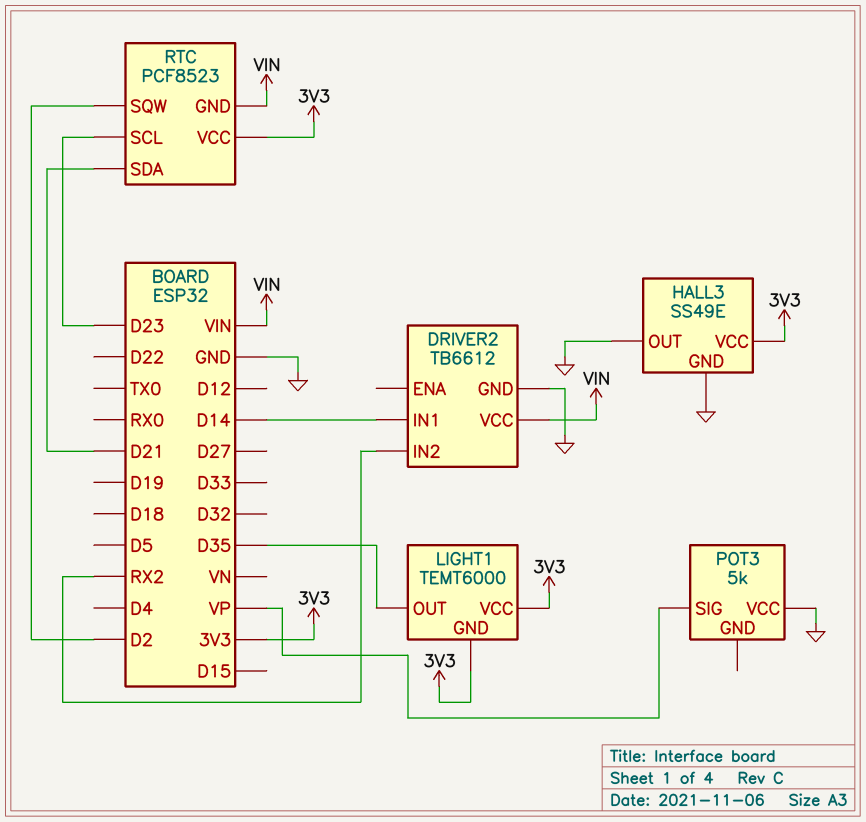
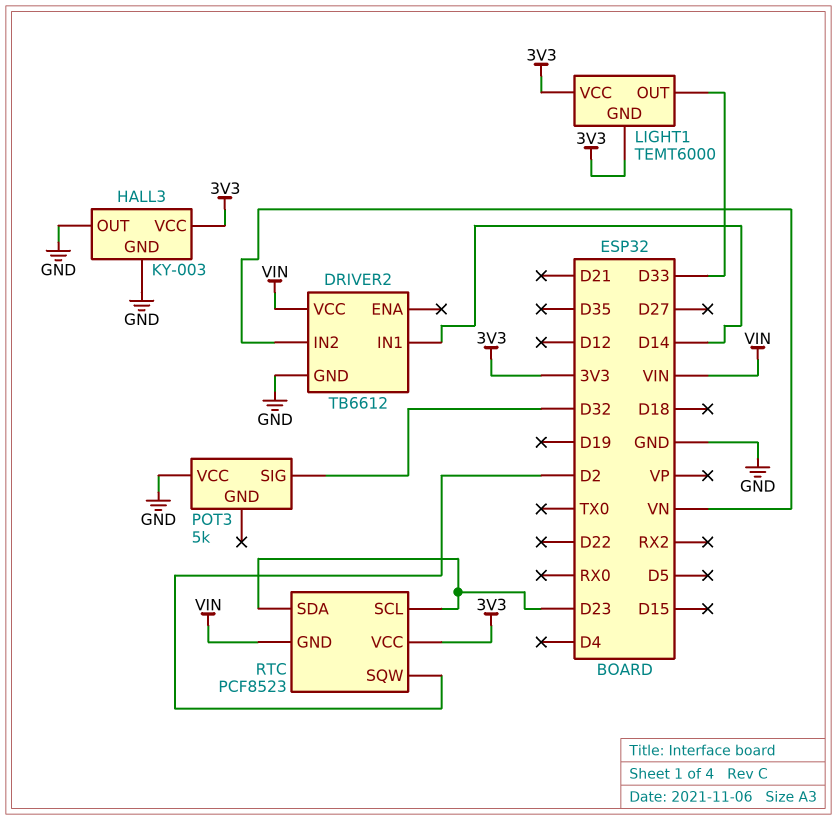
DRIVER2 pin IN2: RX2 -> VN
HALL3: SS49E -> KY-003
LIGHT1 pin OUT: D35 -> D33
POT3 pin SIG: VP -> D32
RTC pin SDA: D21 -> D23

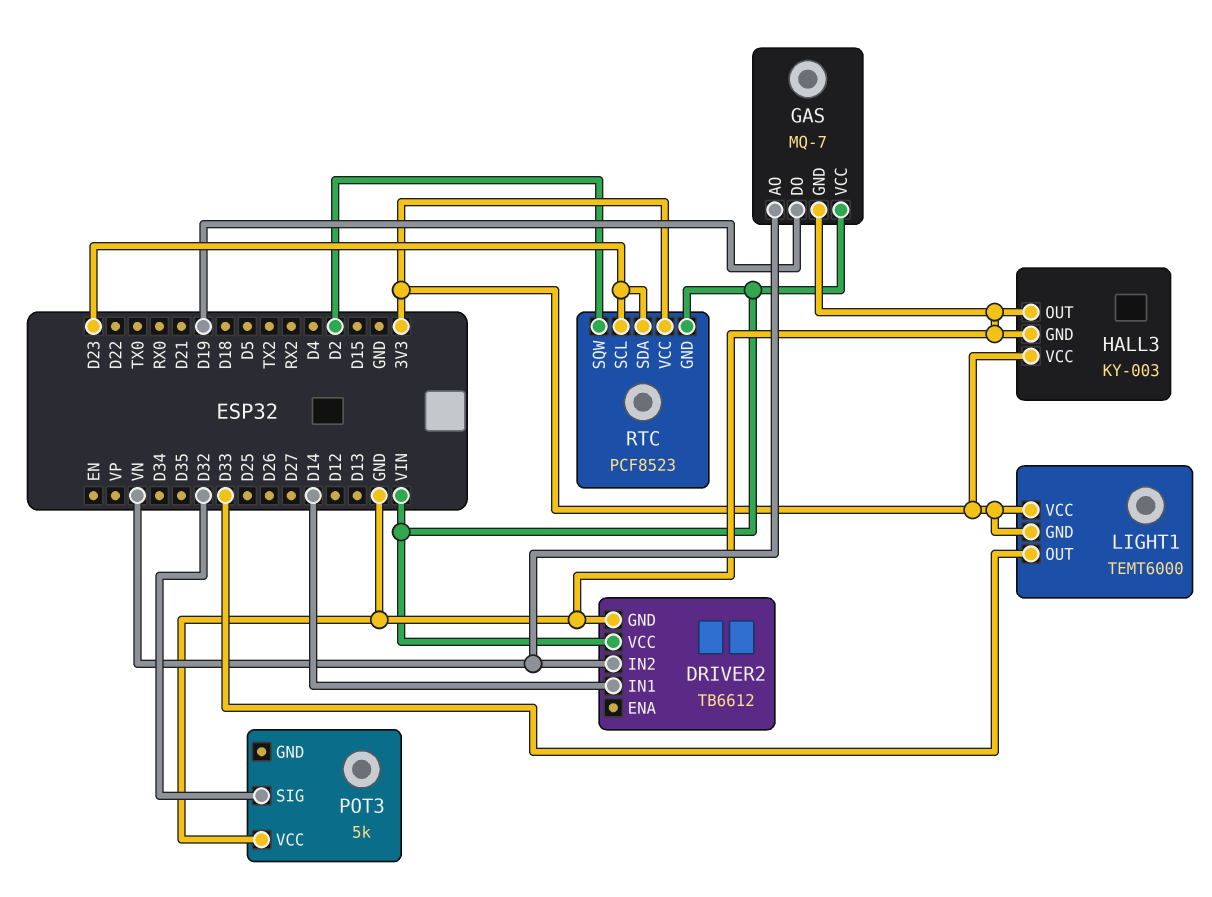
GAS: none -> MQ-7
GAS pin AO: none -> VN
GAS pin DO: none -> D19
GAS pin GND: none -> GND
GAS pin VCC: none -> VIN

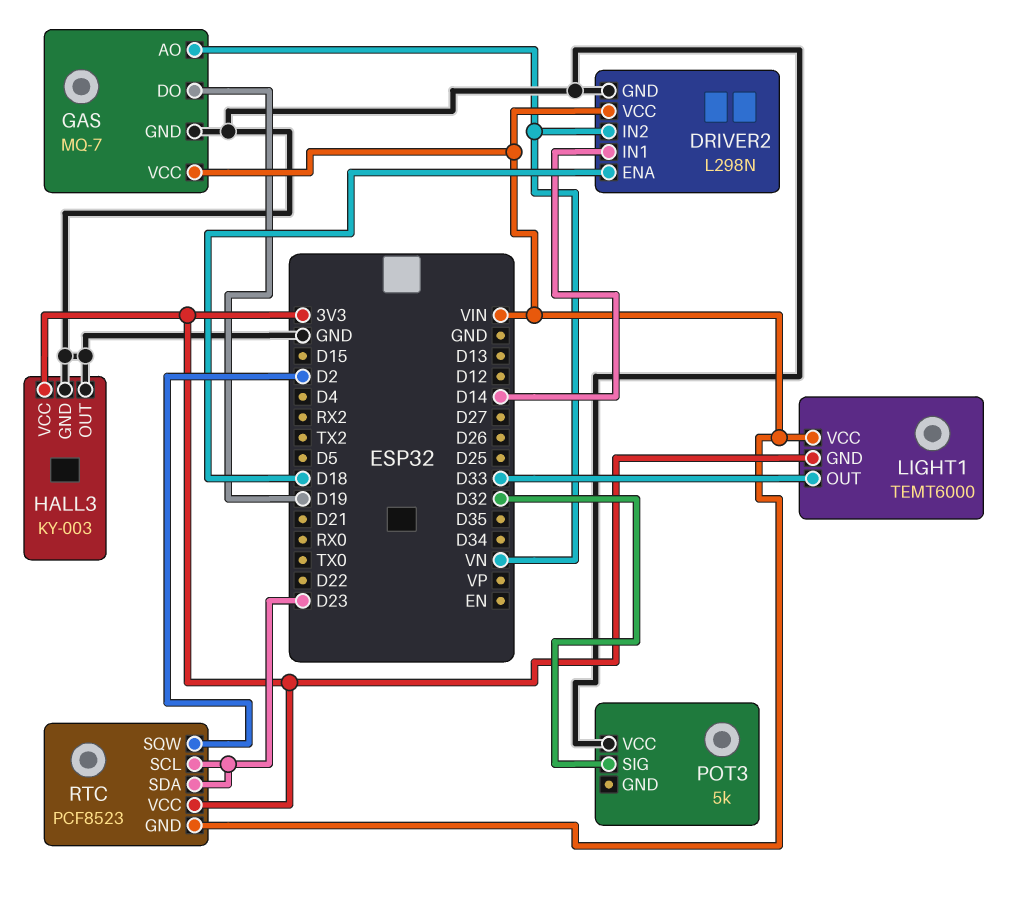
DRIVER2: TB6612 -> L298N
DRIVER2 pin ENA: none -> D18
LIGHT1 pin VCC: 3V3 -> VIN

